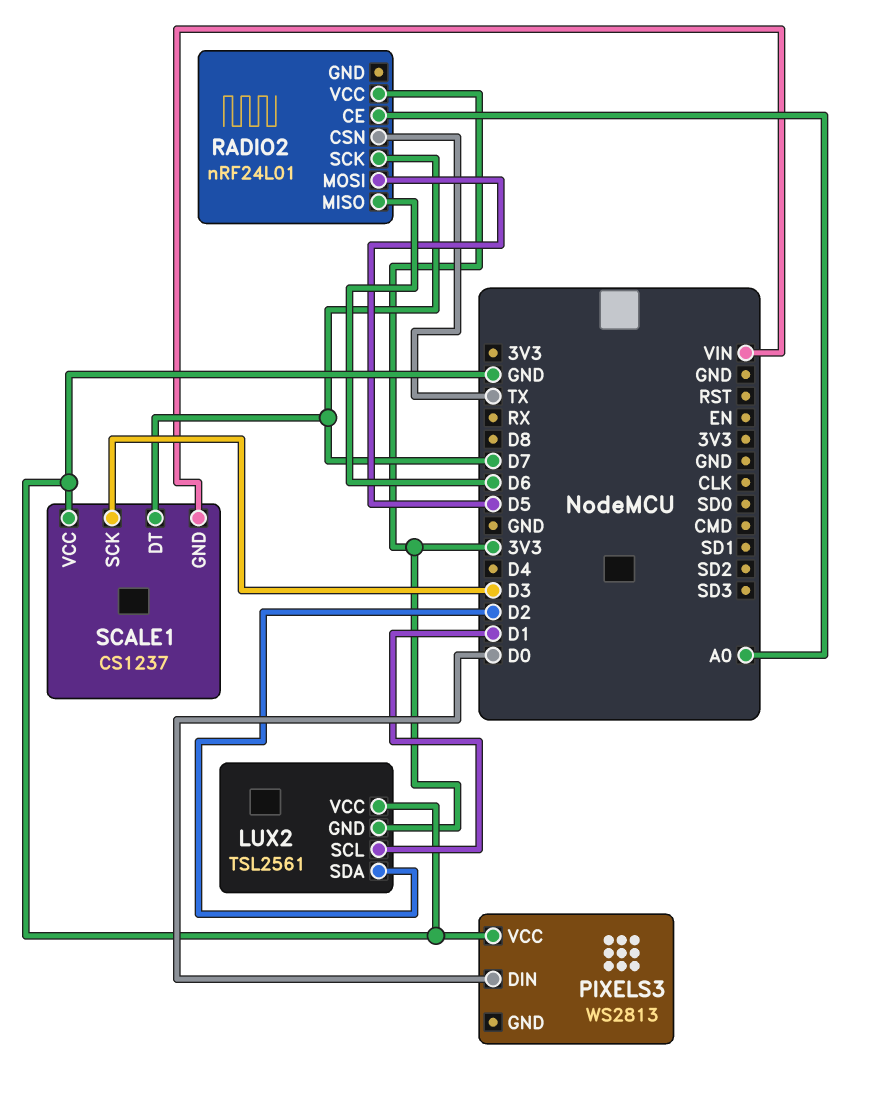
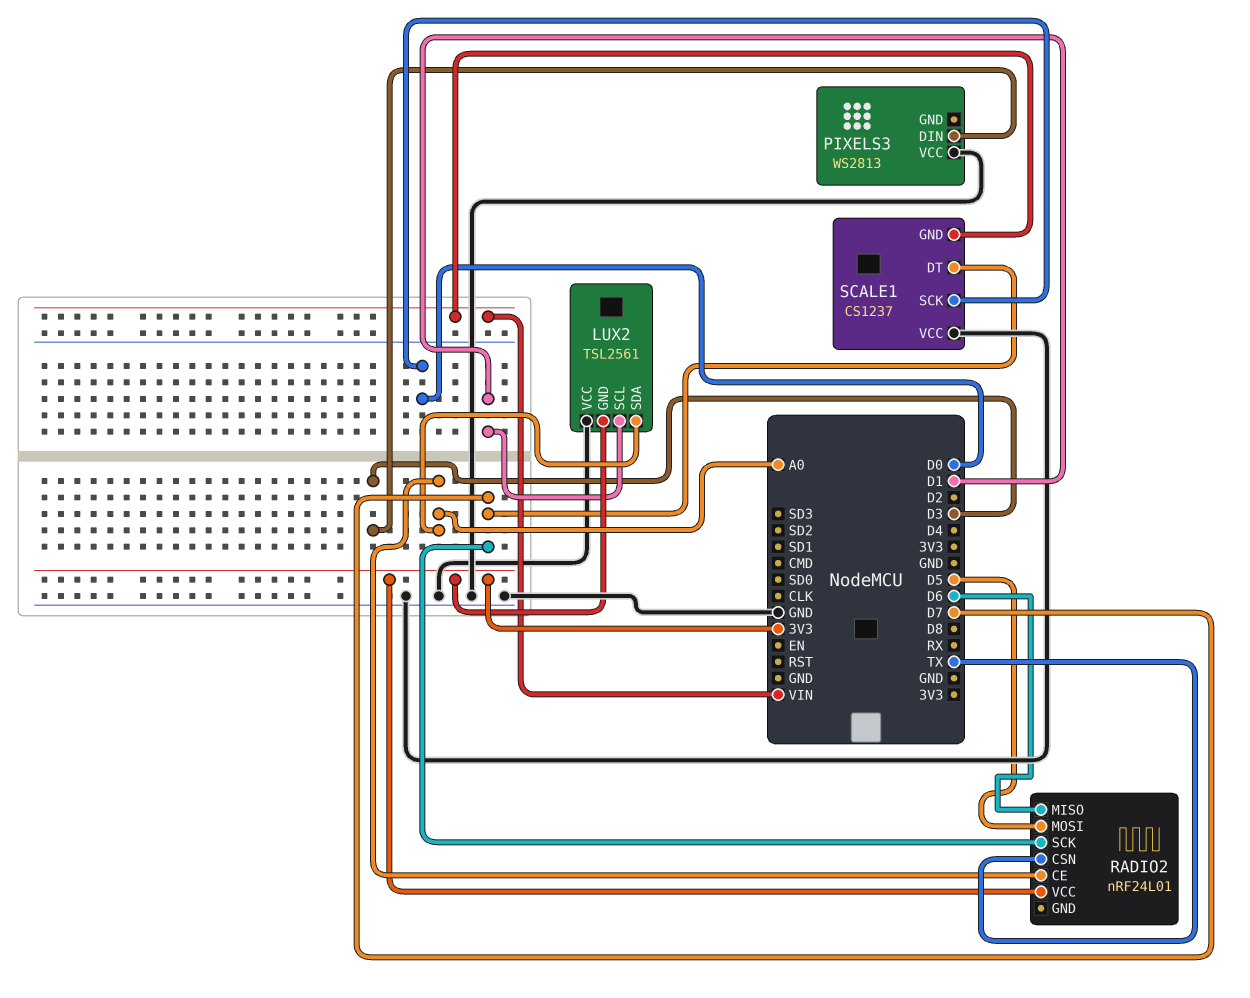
LUX2 pin SDA: D2 -> A0
PIXELS3 pin DIN: D0 -> D3
SCALE1 pin SCK: D3 -> D0

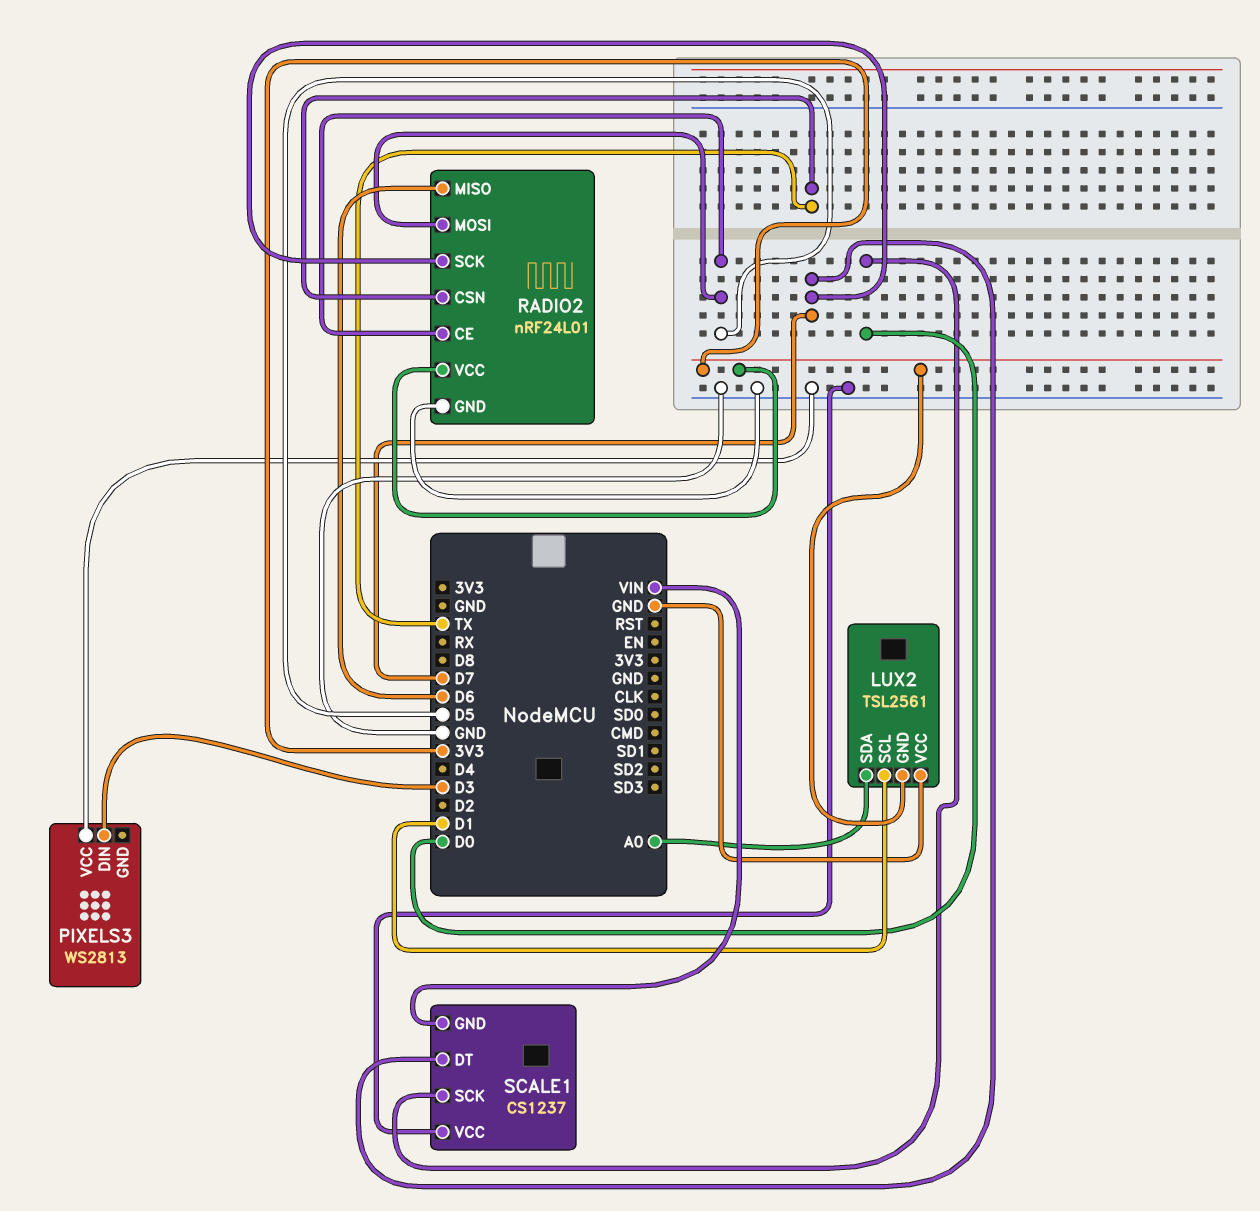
RADIO2 pin CE: A0 -> D5
RADIO2 pin GND: none -> GND

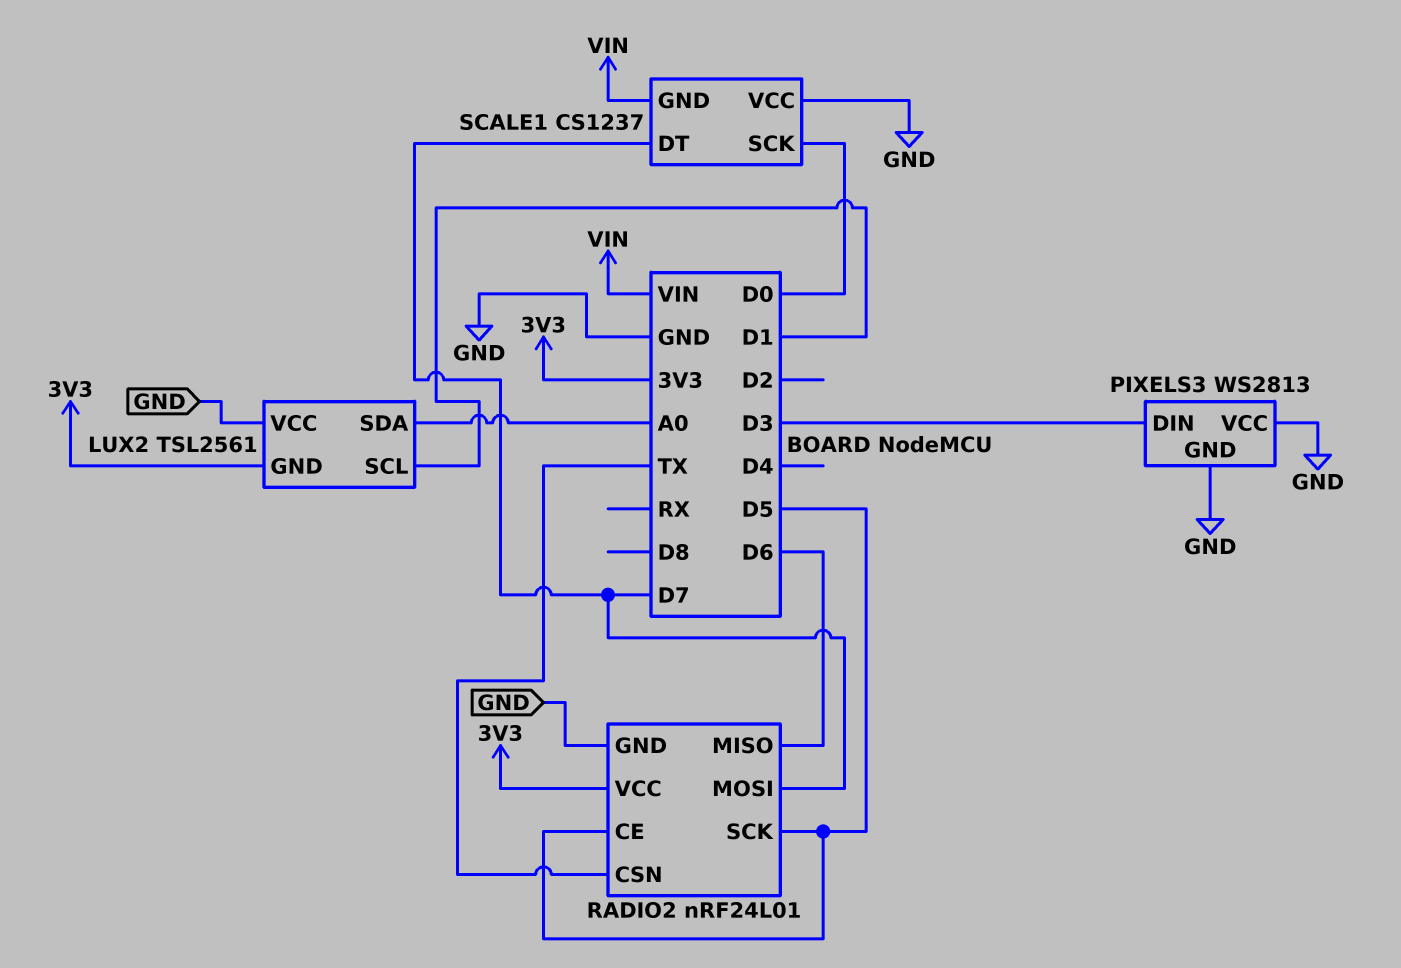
PIXELS3 pin GND: none -> GND
RADIO2 pin MOSI: D5 -> D7
RADIO2 pin SCK: D7 -> D5

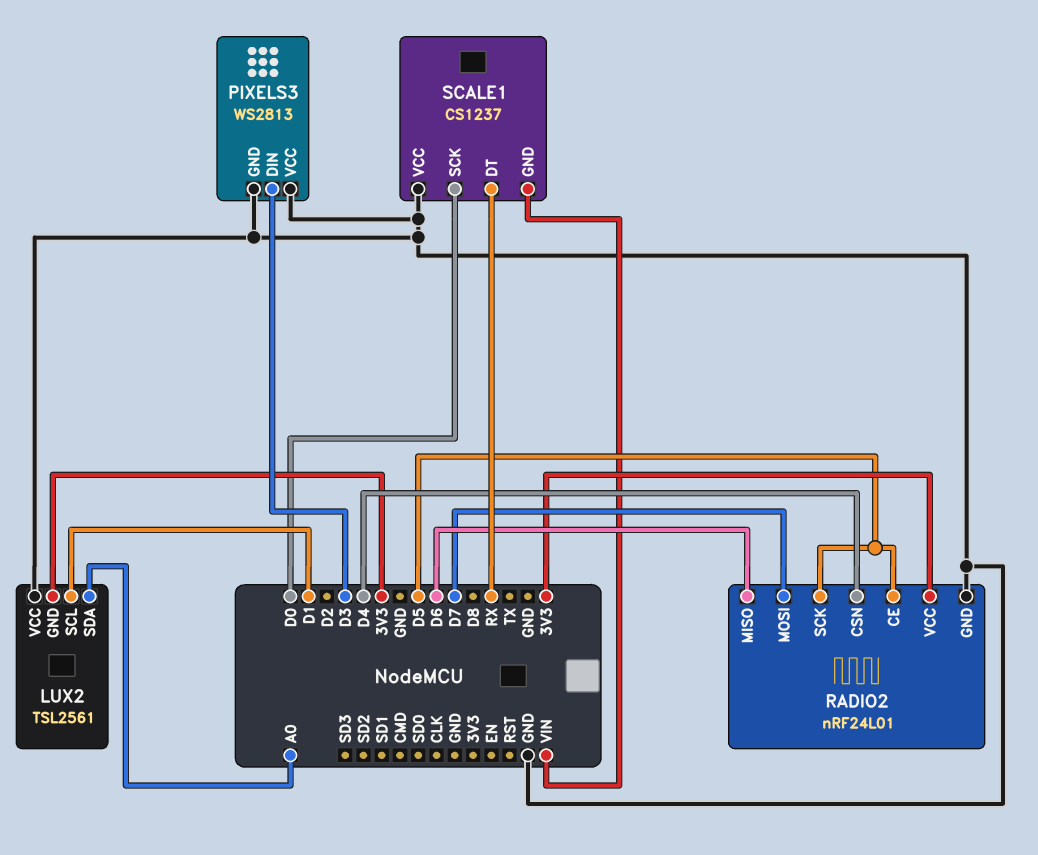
RADIO2 pin CSN: TX -> D4
SCALE1 pin DT: D7 -> RX

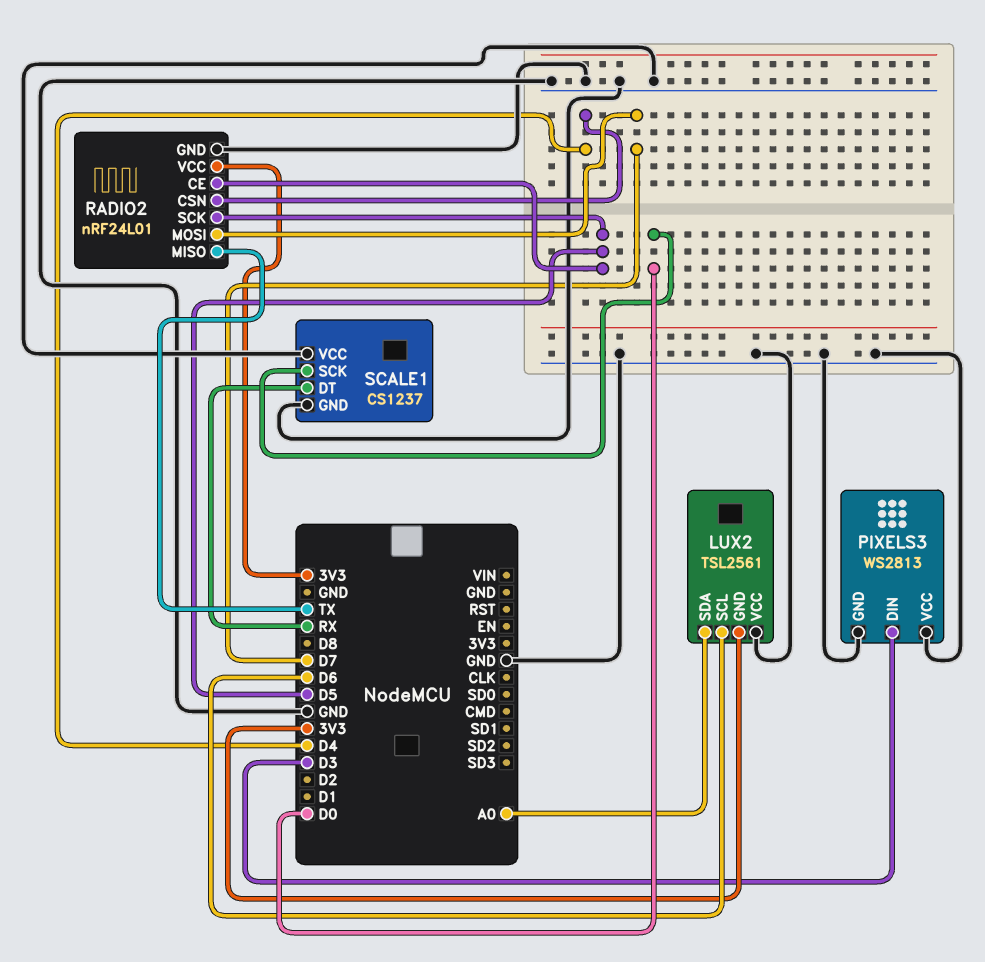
LUX2 pin SCL: D1 -> D6
RADIO2 pin MISO: D6 -> TX
SCALE1 pin GND: VIN -> GND

